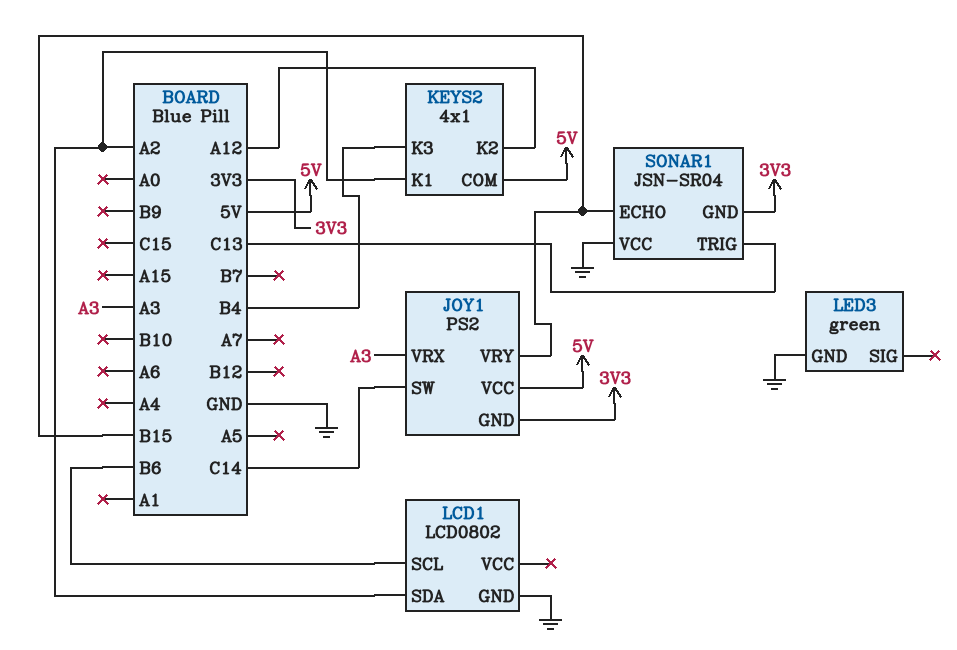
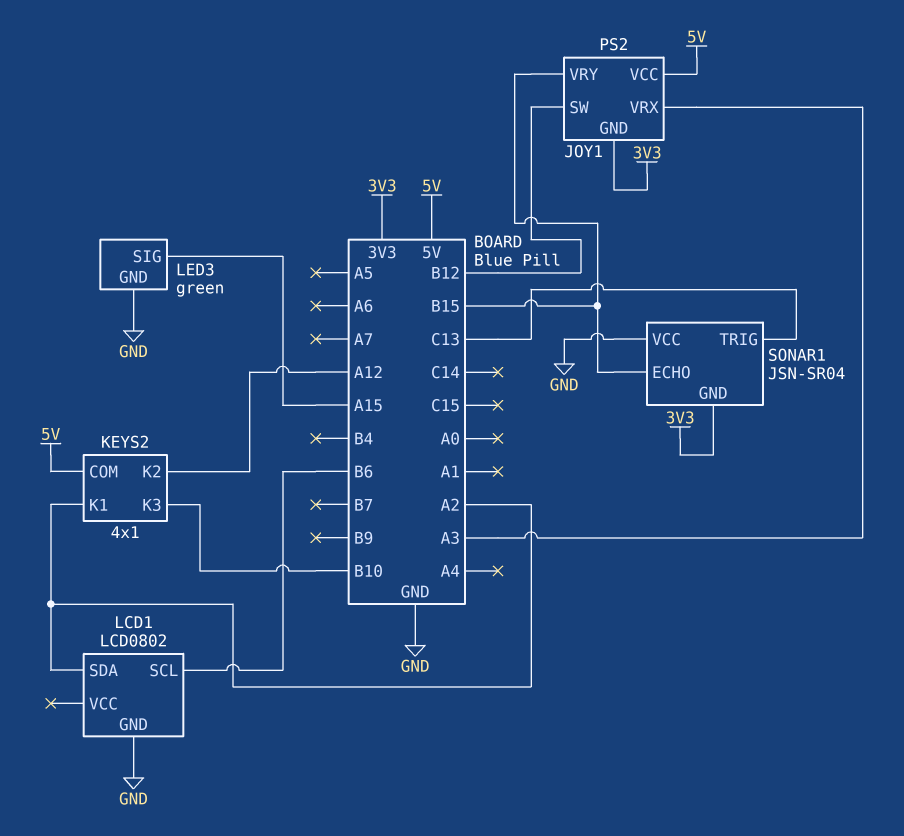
JOY1 pin SW: C14 -> B12
KEYS2 pin K3: B4 -> B10
LED3 pin SIG: none -> A15

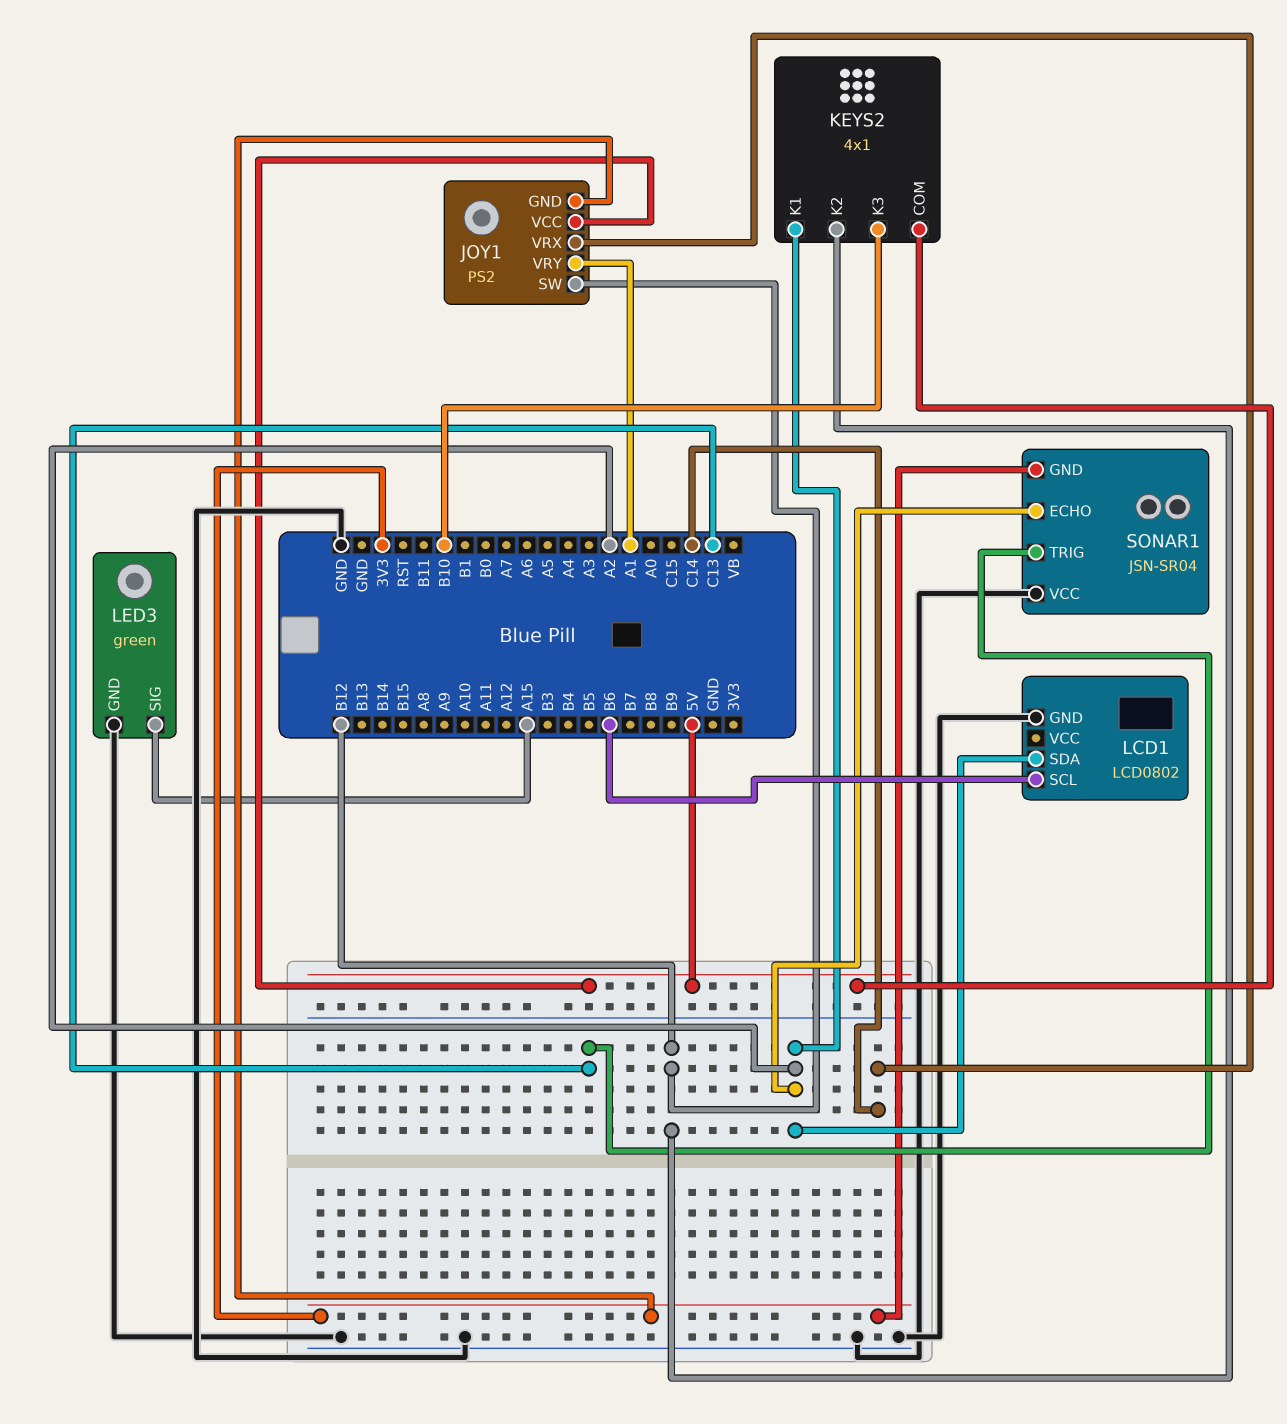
JOY1 pin VRX: A3 -> C14
JOY1 pin VRY: B15 -> A1
KEYS2 pin K2: A12 -> B12
SONAR1 pin ECHO: B15 -> A2

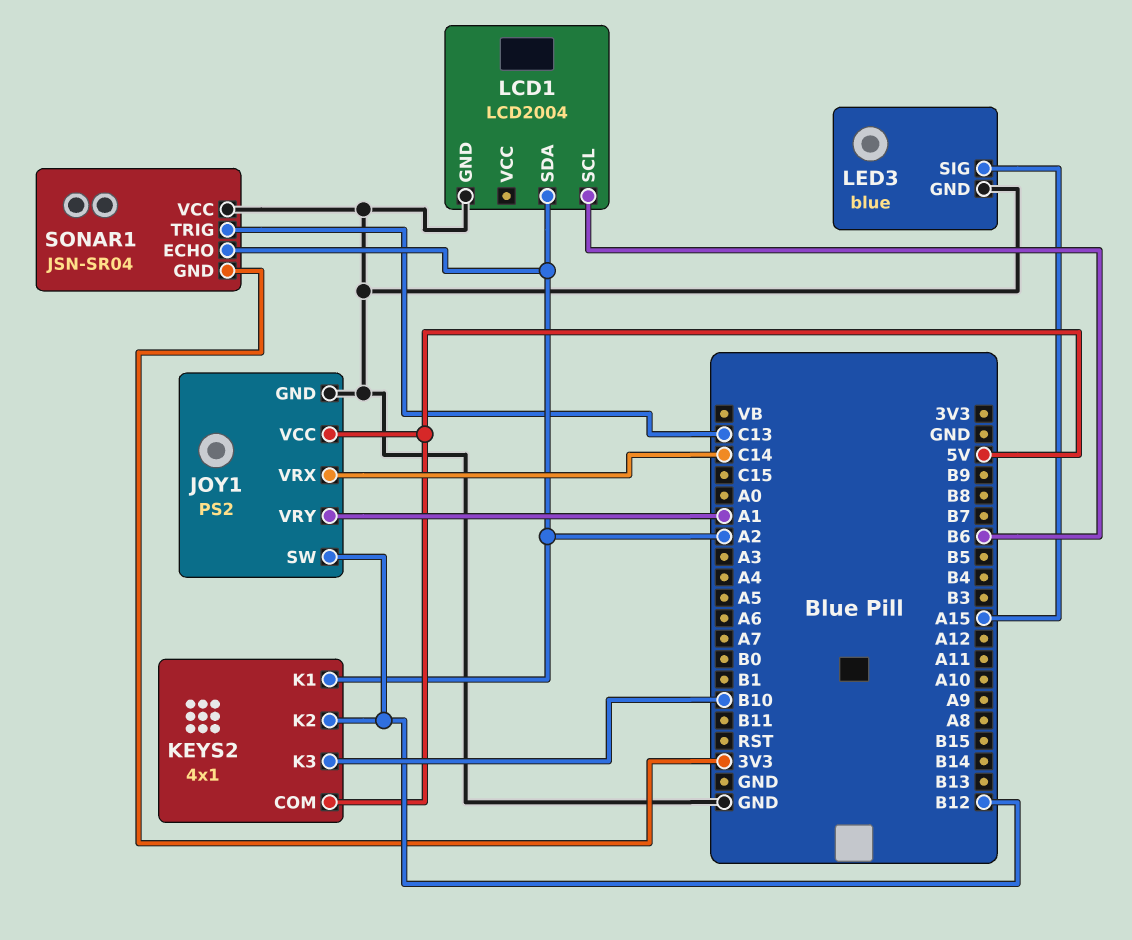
JOY1 pin GND: 3V3 -> GND
LCD1: LCD0802 -> LCD2004
LED3: green -> blue

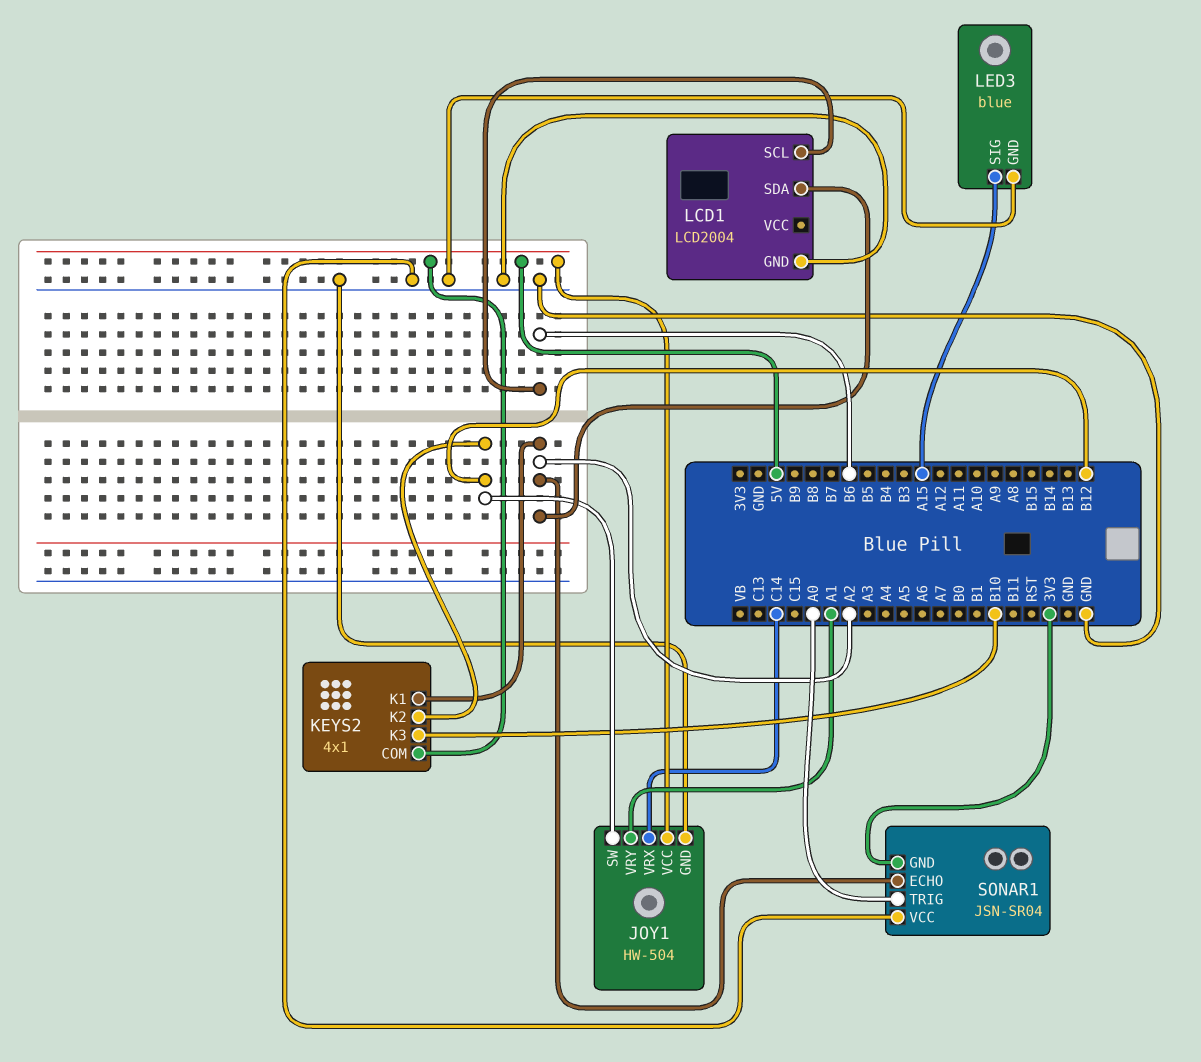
JOY1: PS2 -> HW-504
SONAR1 pin TRIG: C13 -> A0

